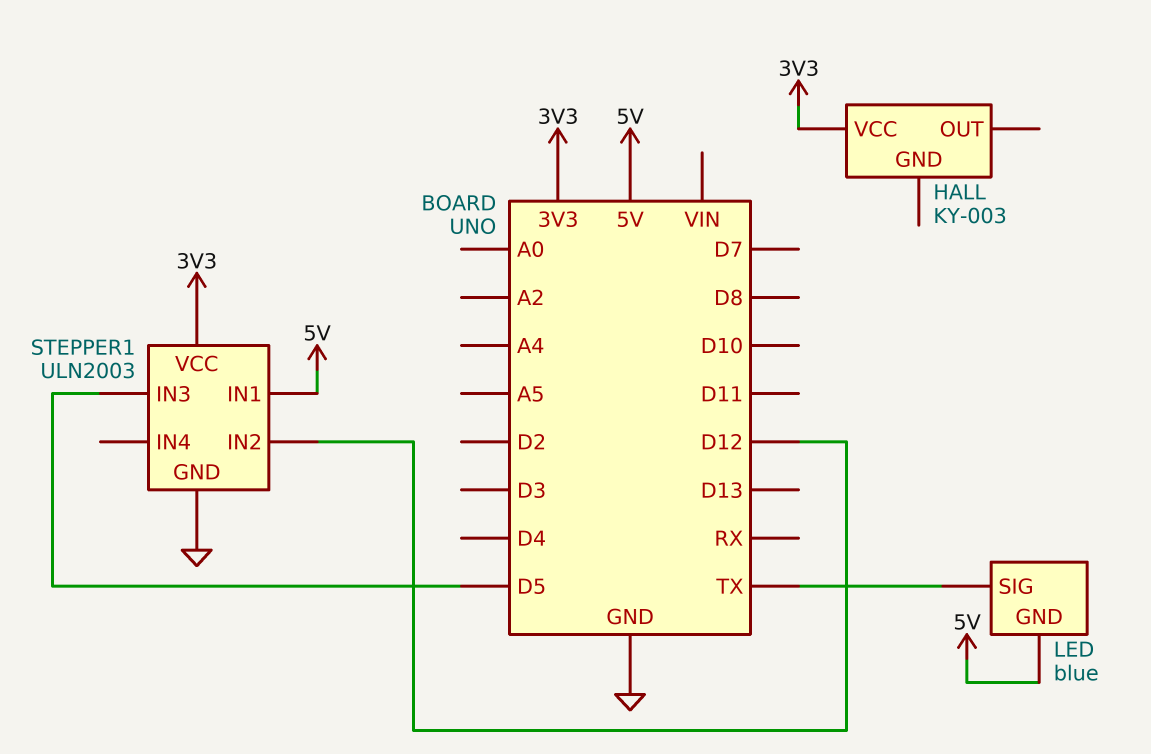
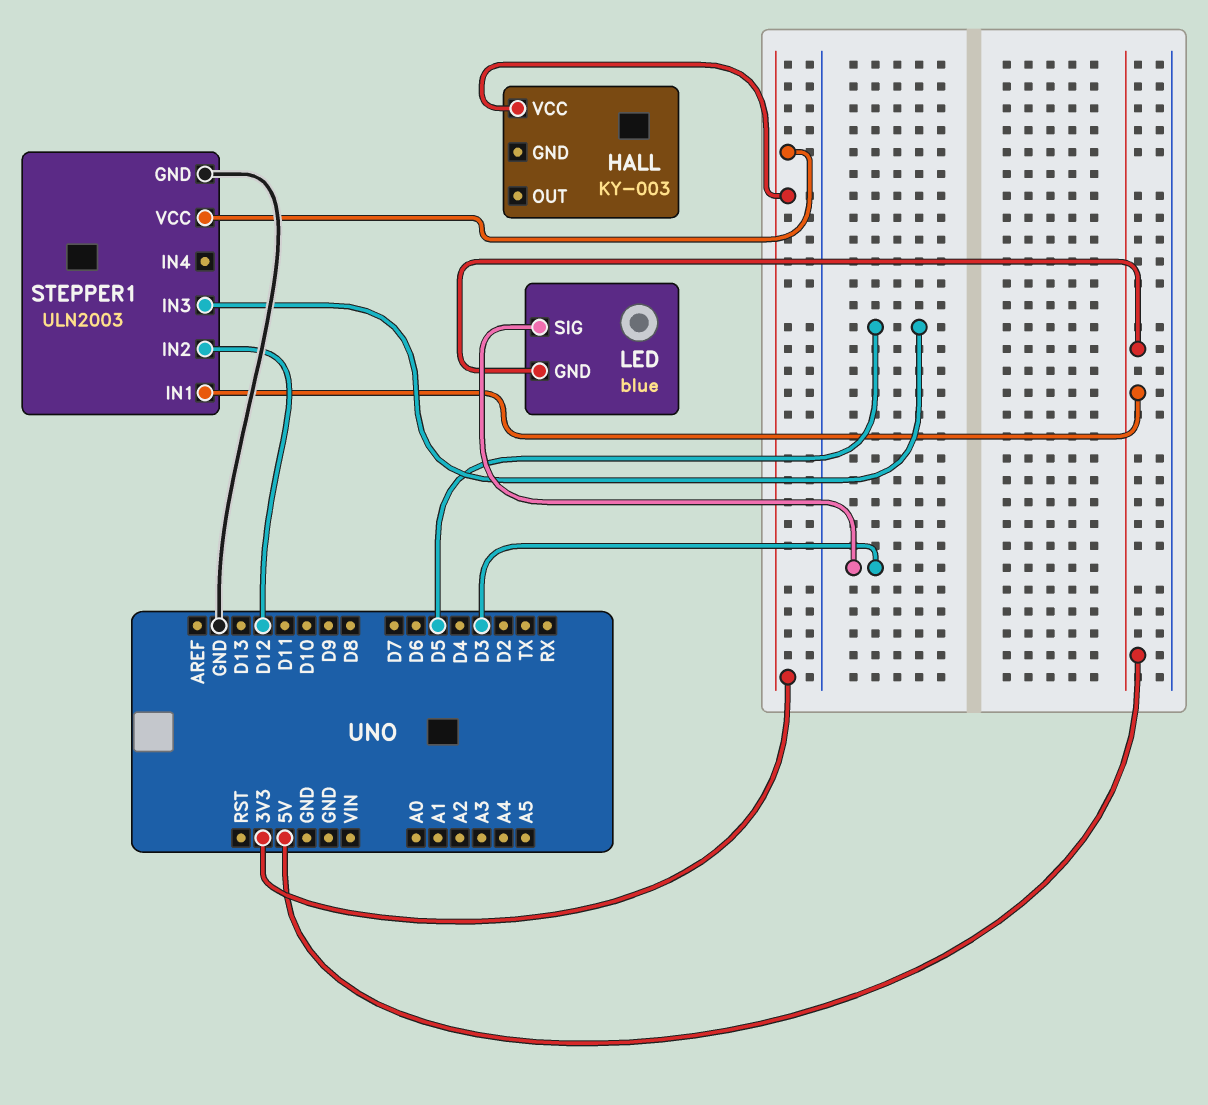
LED pin SIG: TX -> D3

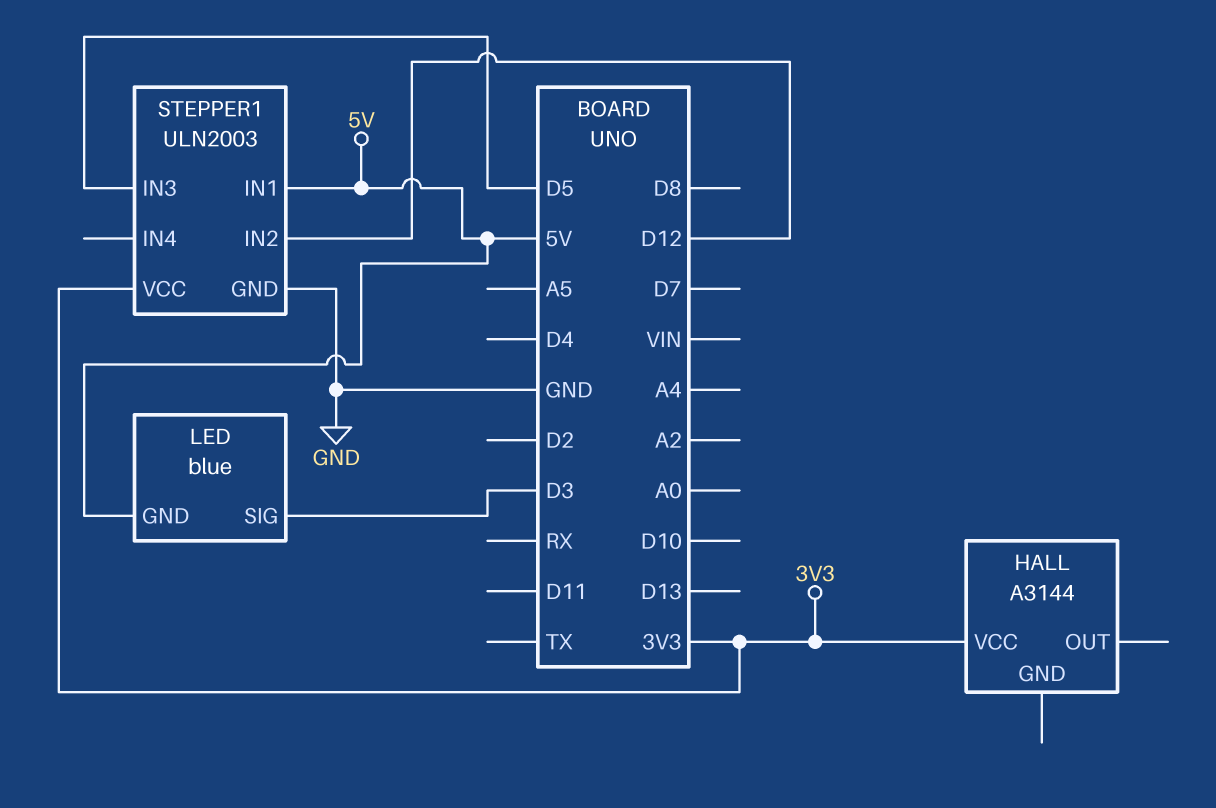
HALL: KY-003 -> A3144

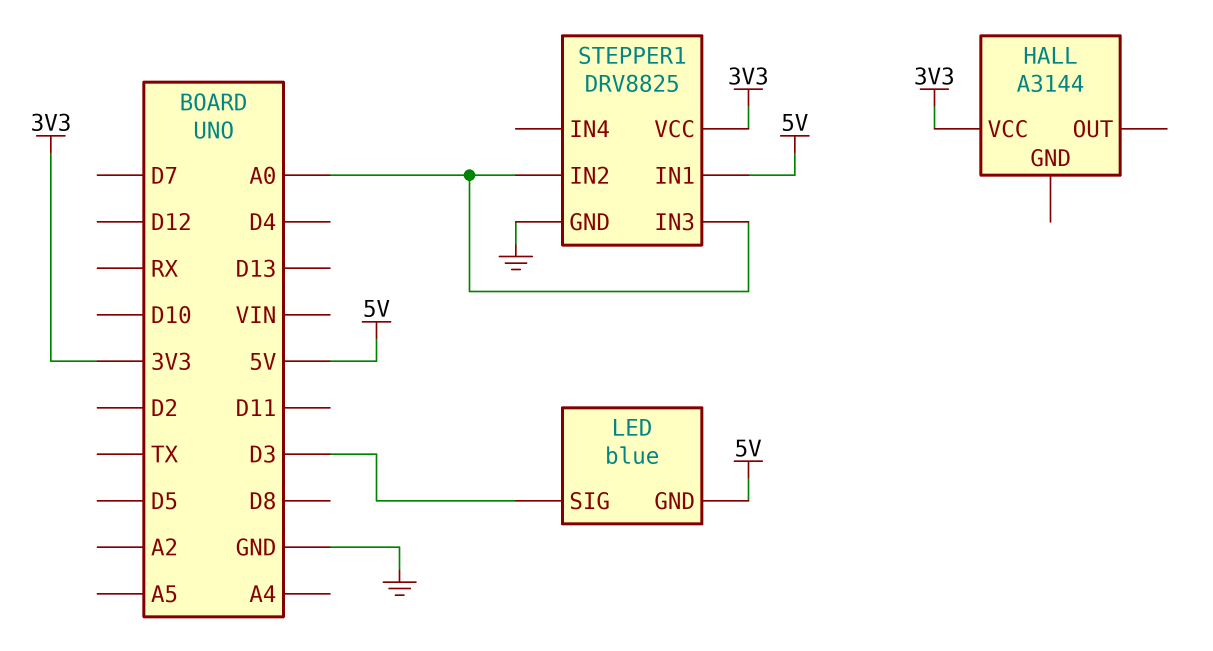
STEPPER1: ULN2003 -> DRV8825
STEPPER1 pin IN2: D12 -> A0
STEPPER1 pin IN3: D5 -> A0

